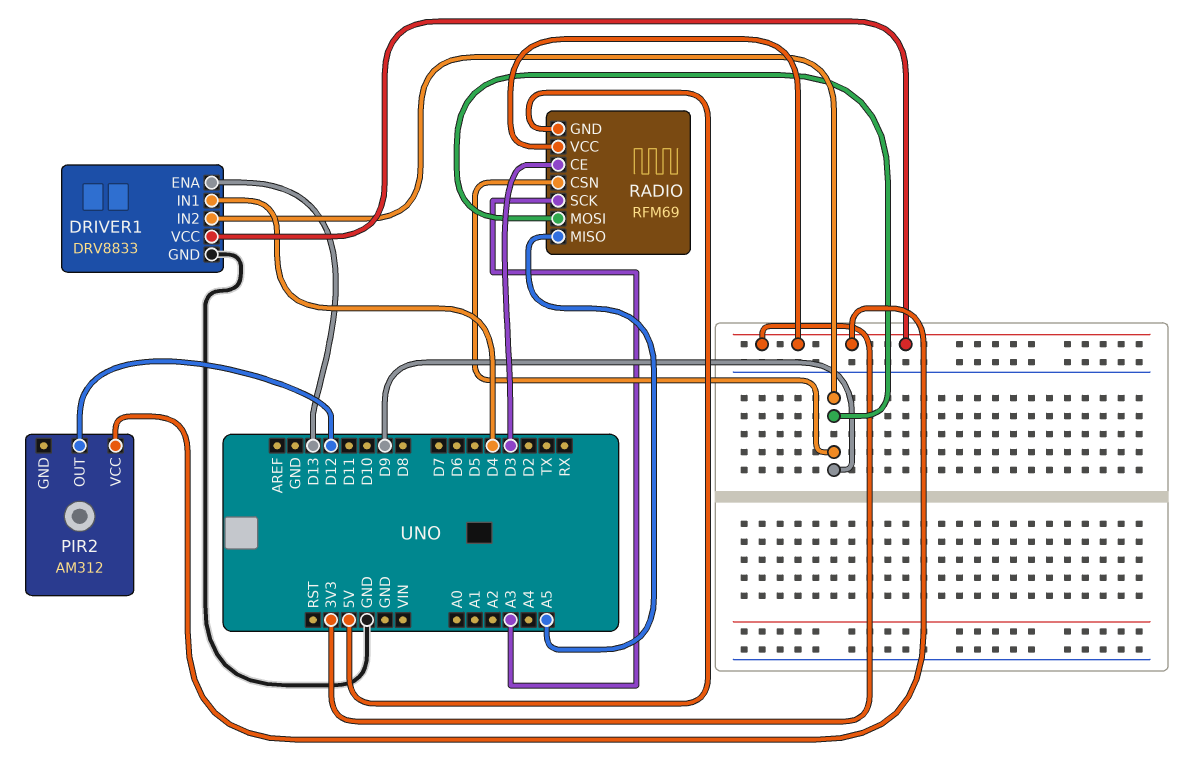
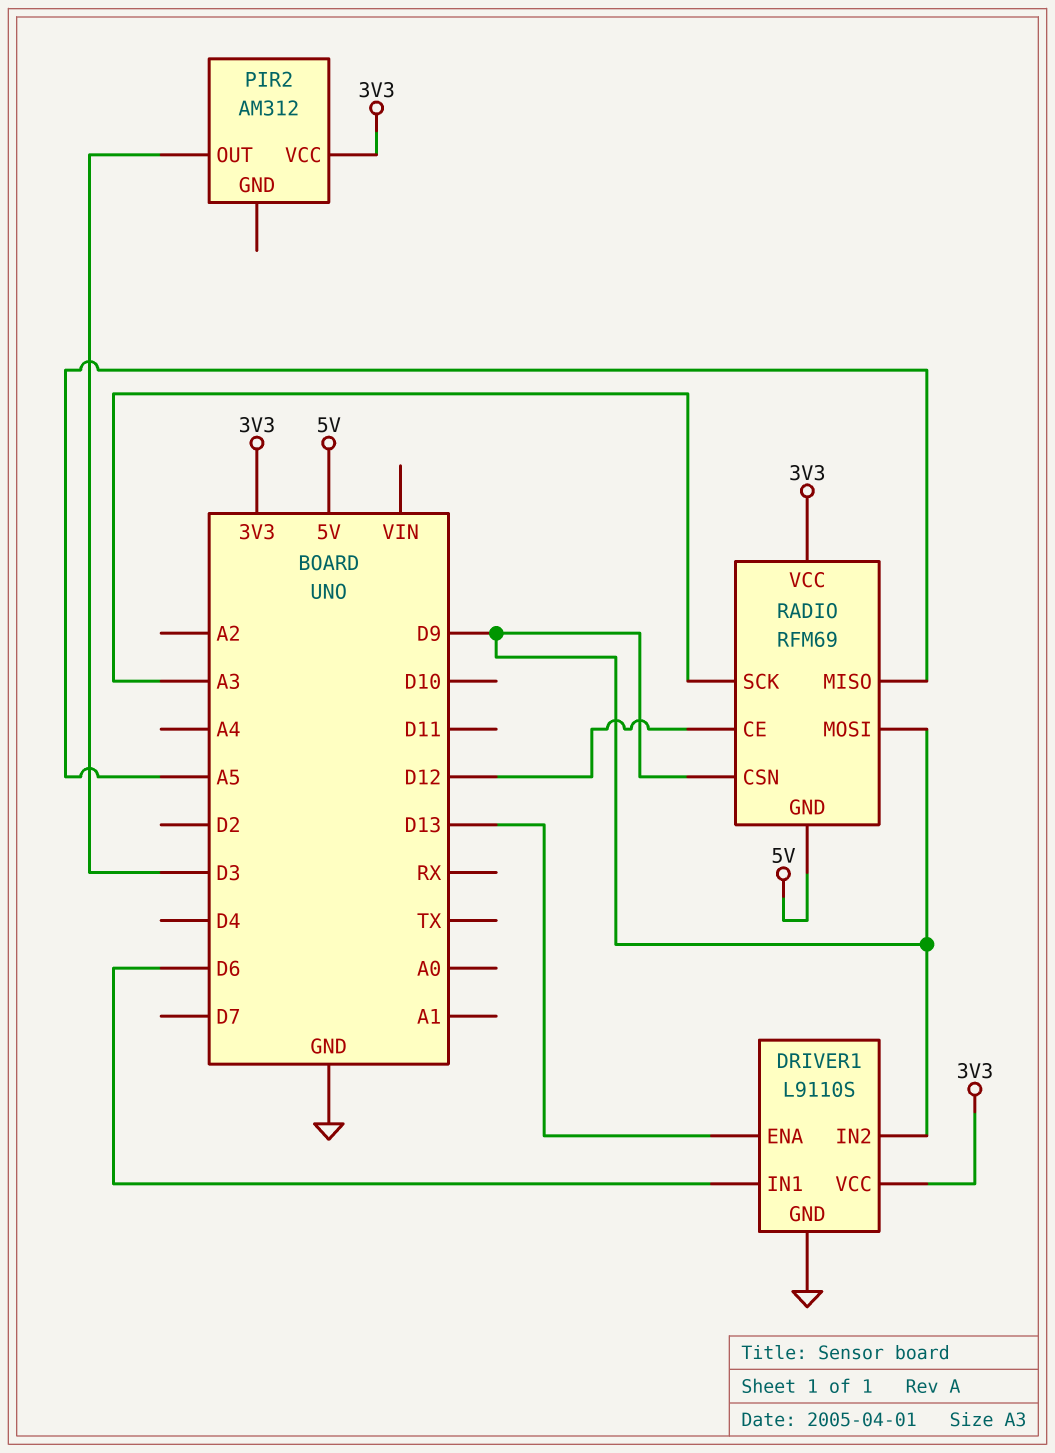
DRIVER1: DRV8833 -> L9110S
DRIVER1 pin IN1: D4 -> D6
PIR2 pin OUT: D12 -> D3
RADIO pin CE: D3 -> D12

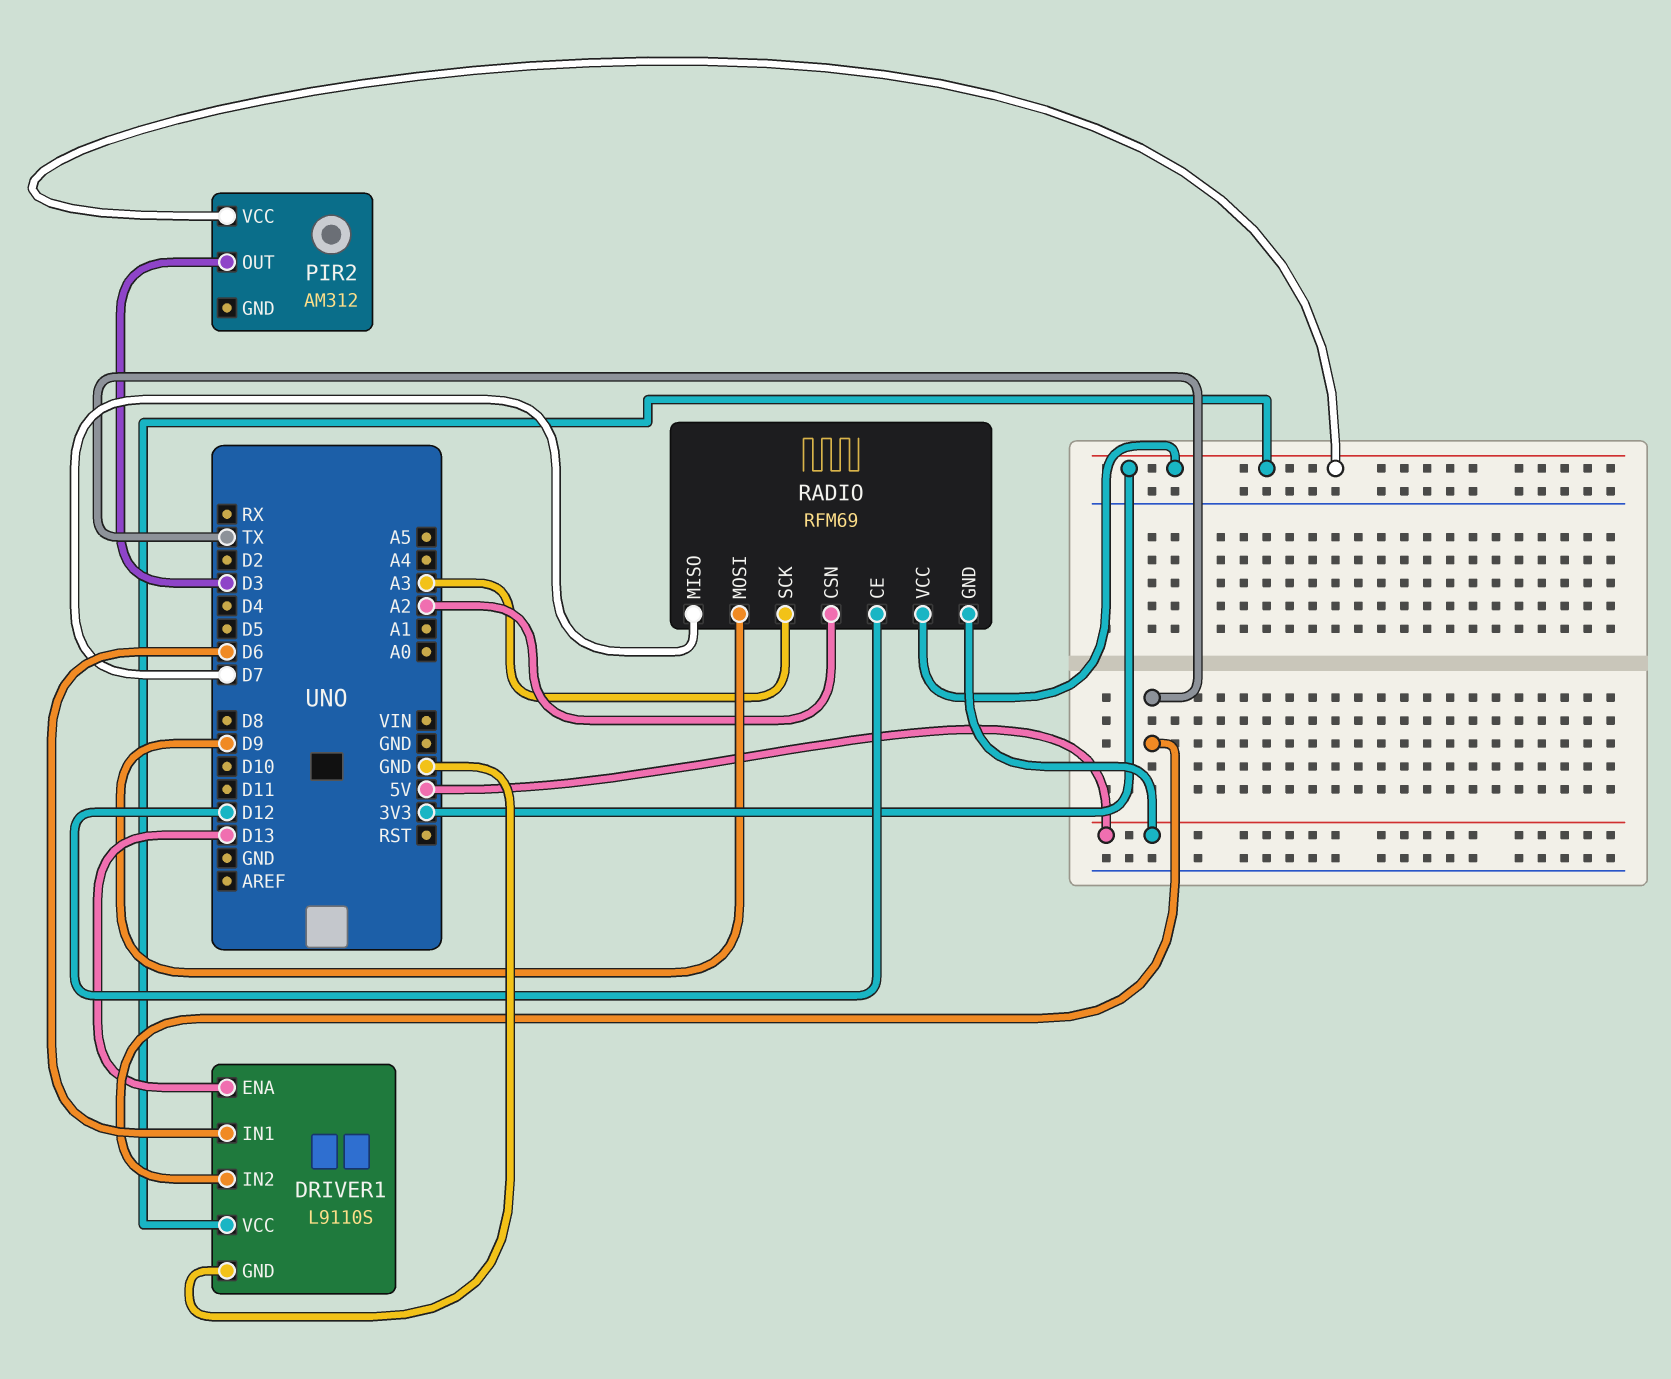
DRIVER1 pin IN2: D9 -> TX
RADIO pin CSN: D9 -> A2
RADIO pin MISO: A5 -> D7

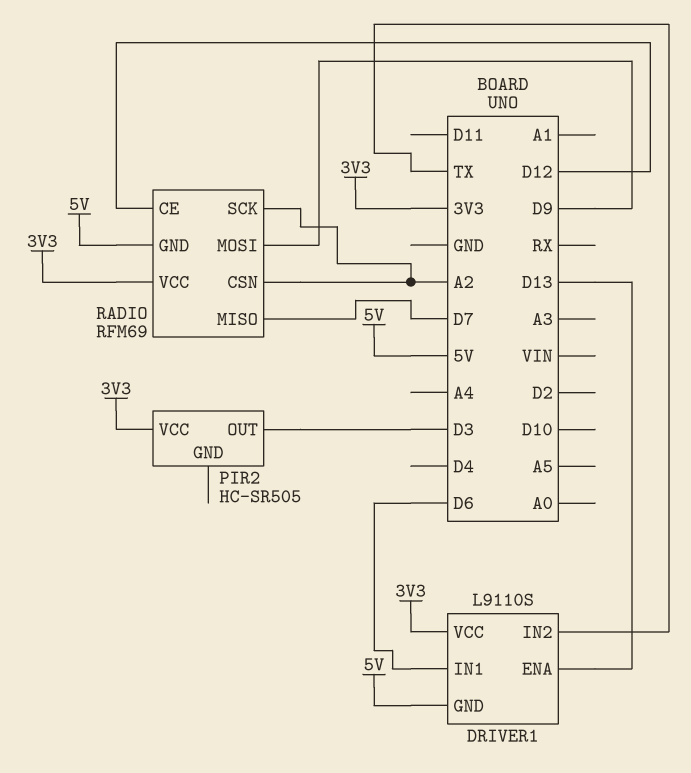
DRIVER1 pin GND: GND -> 5V
PIR2: AM312 -> HC-SR505
RADIO pin SCK: A3 -> A2

